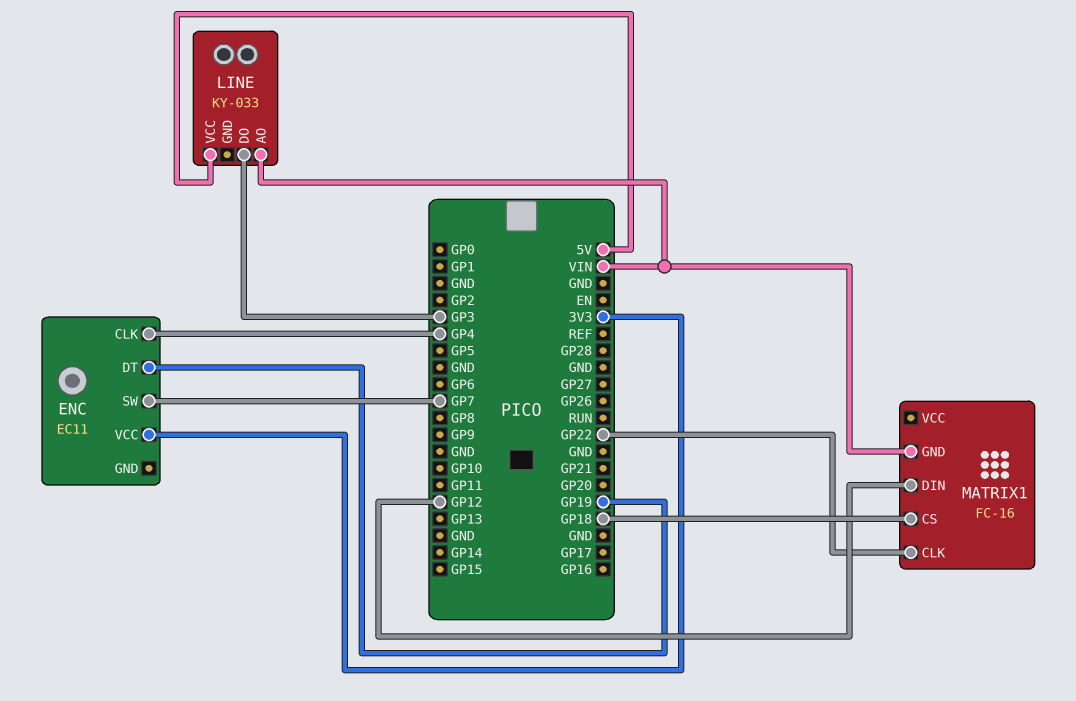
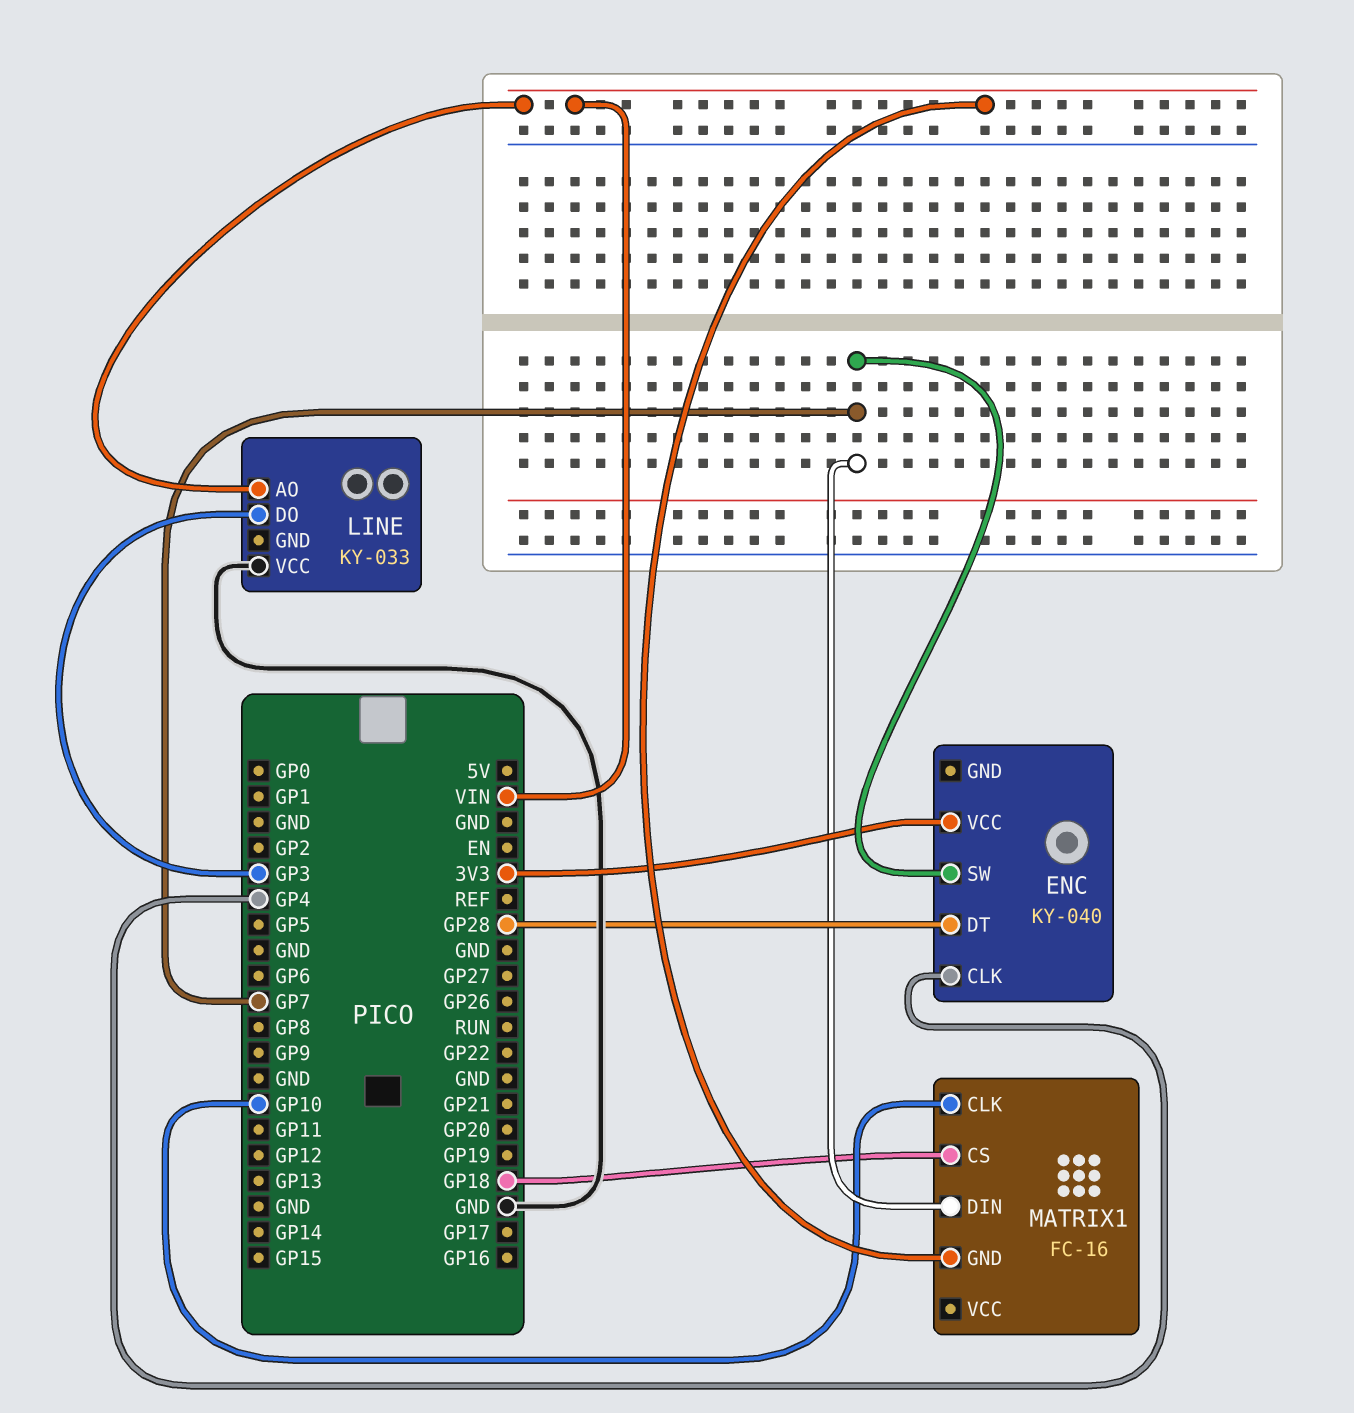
ENC: EC11 -> KY-040
ENC pin DT: GP19 -> GP28
LINE pin VCC: 5V -> GND
MATRIX1 pin CLK: GP22 -> GP10
MATRIX1 pin DIN: GP12 -> GP7

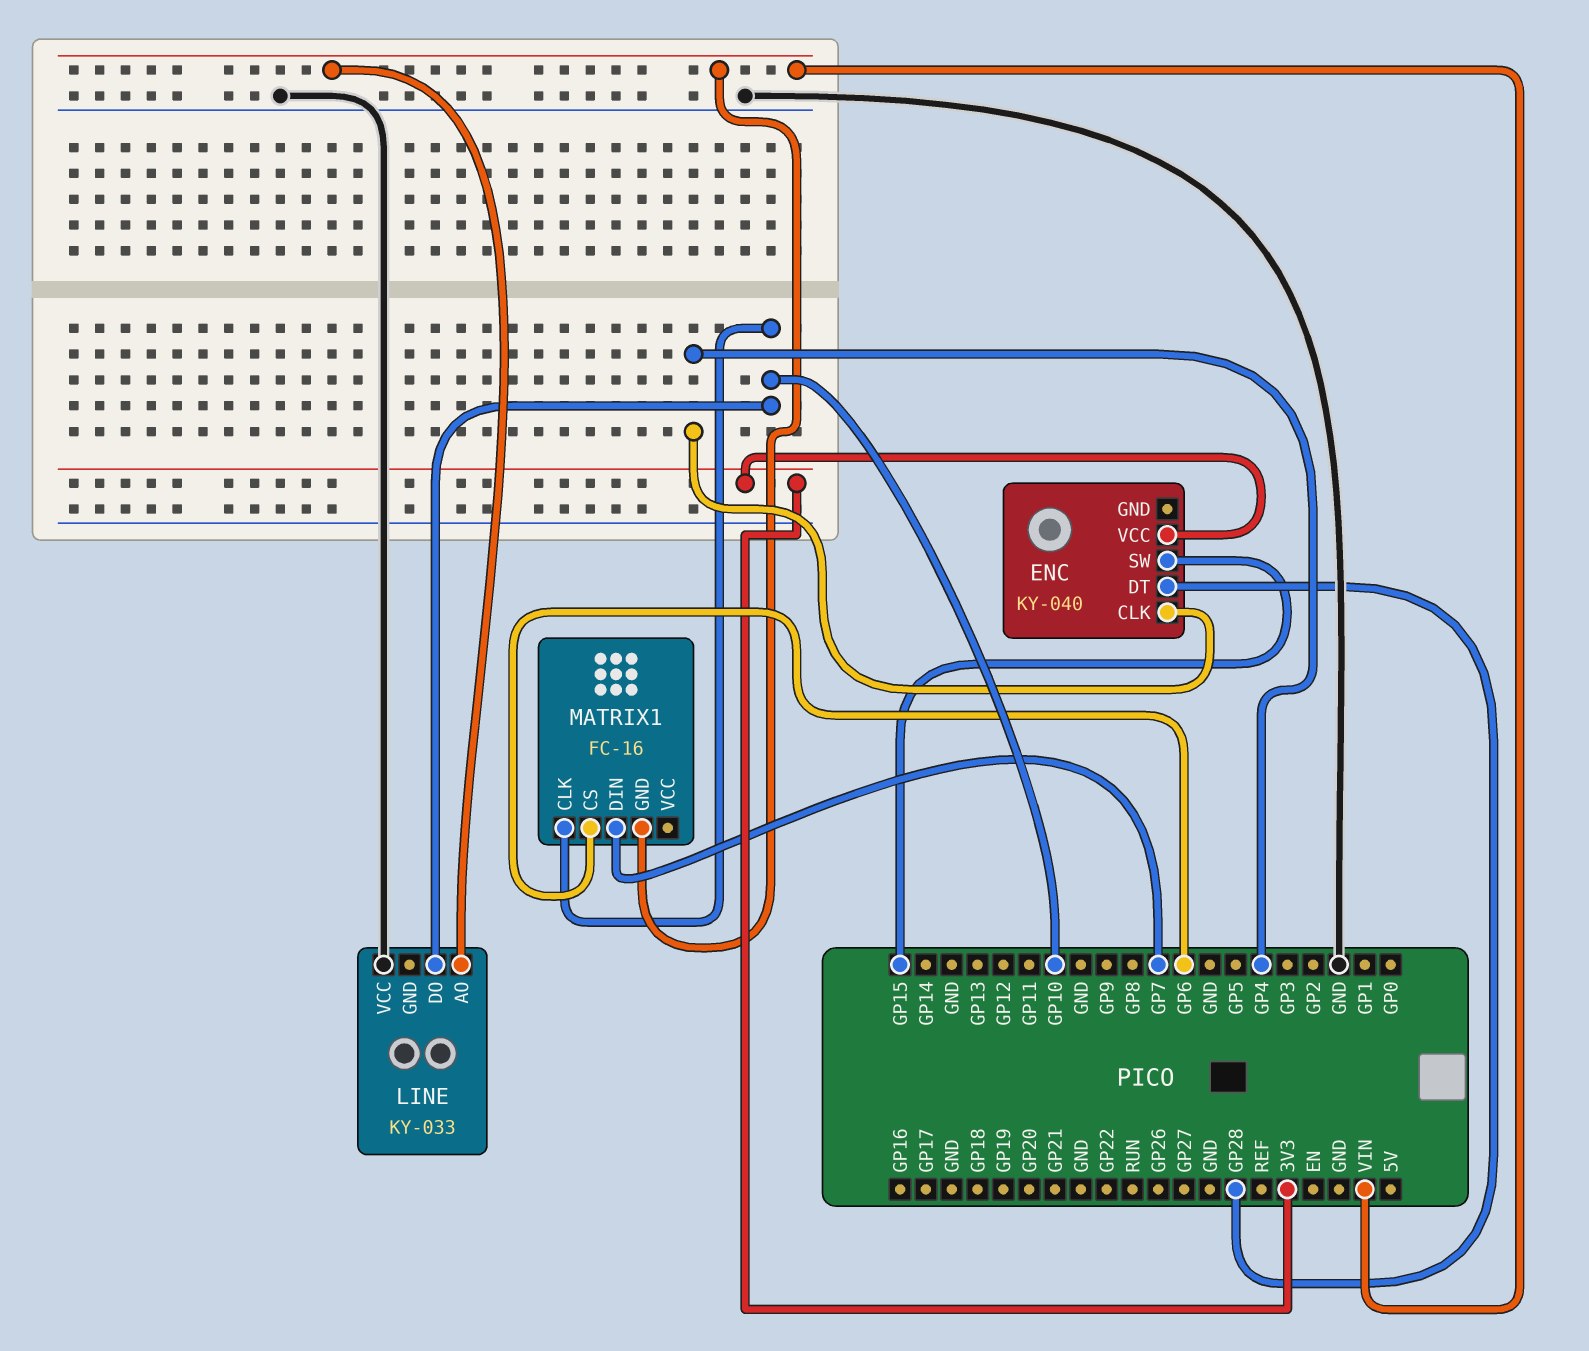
ENC pin SW: GP7 -> GP15
LINE pin DO: GP3 -> GP10
MATRIX1 pin CS: GP18 -> GP6

